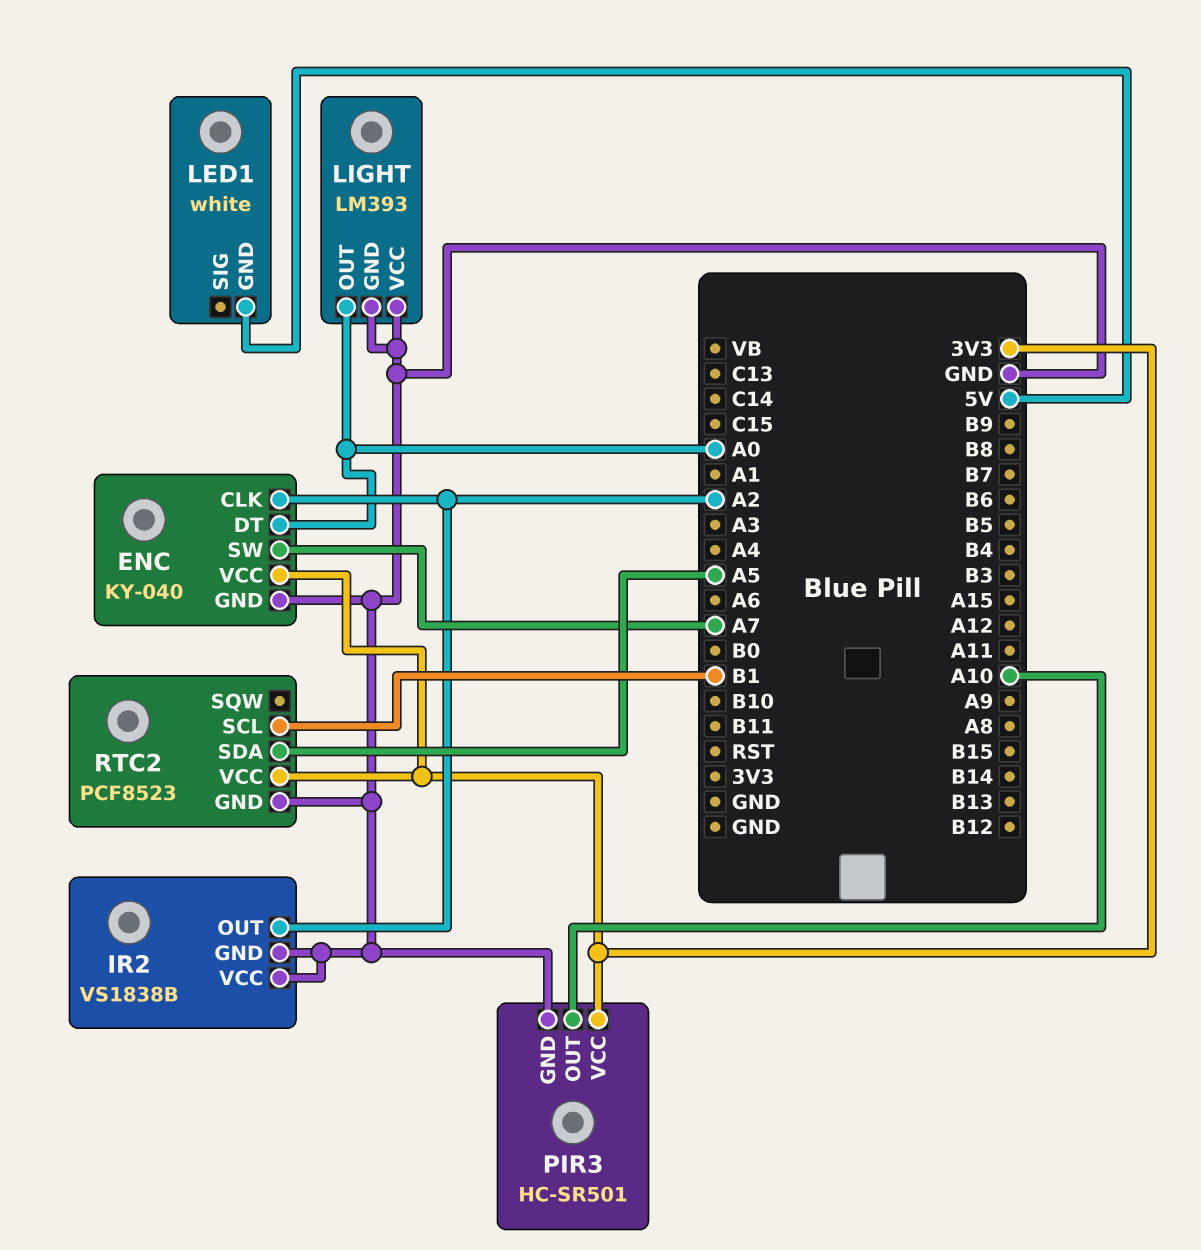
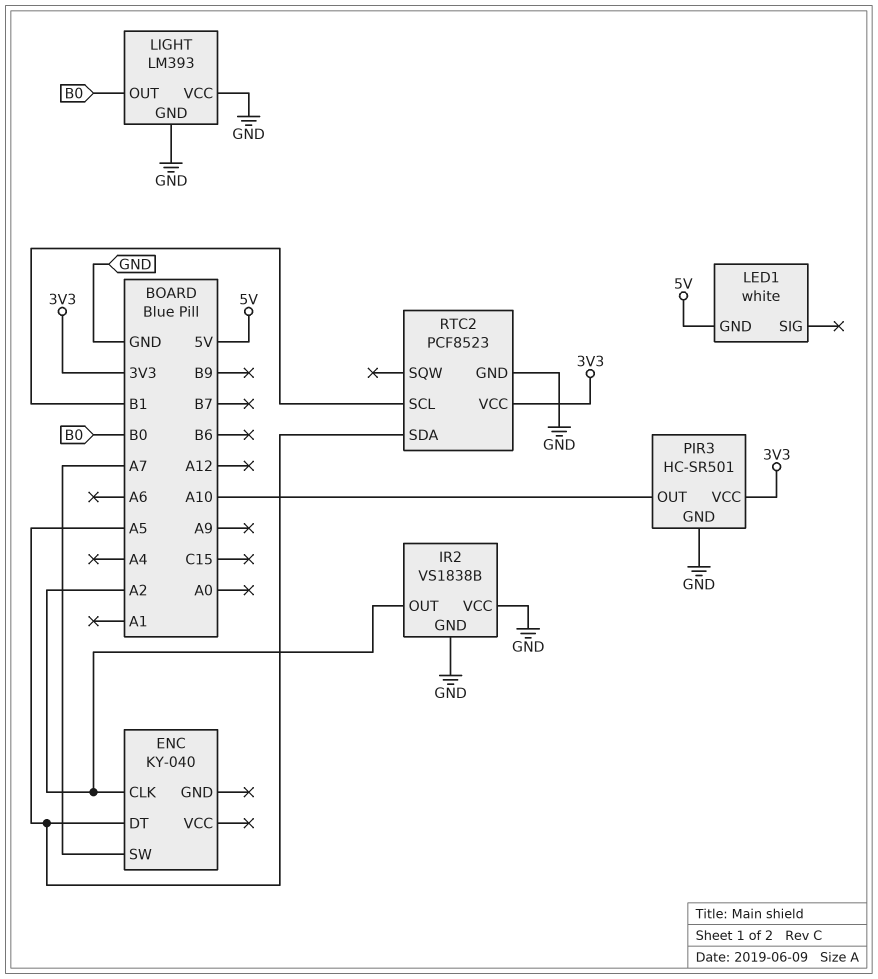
ENC pin DT: A0 -> A5
ENC pin GND: GND -> none
ENC pin VCC: 3V3 -> none
LIGHT pin OUT: A0 -> B0

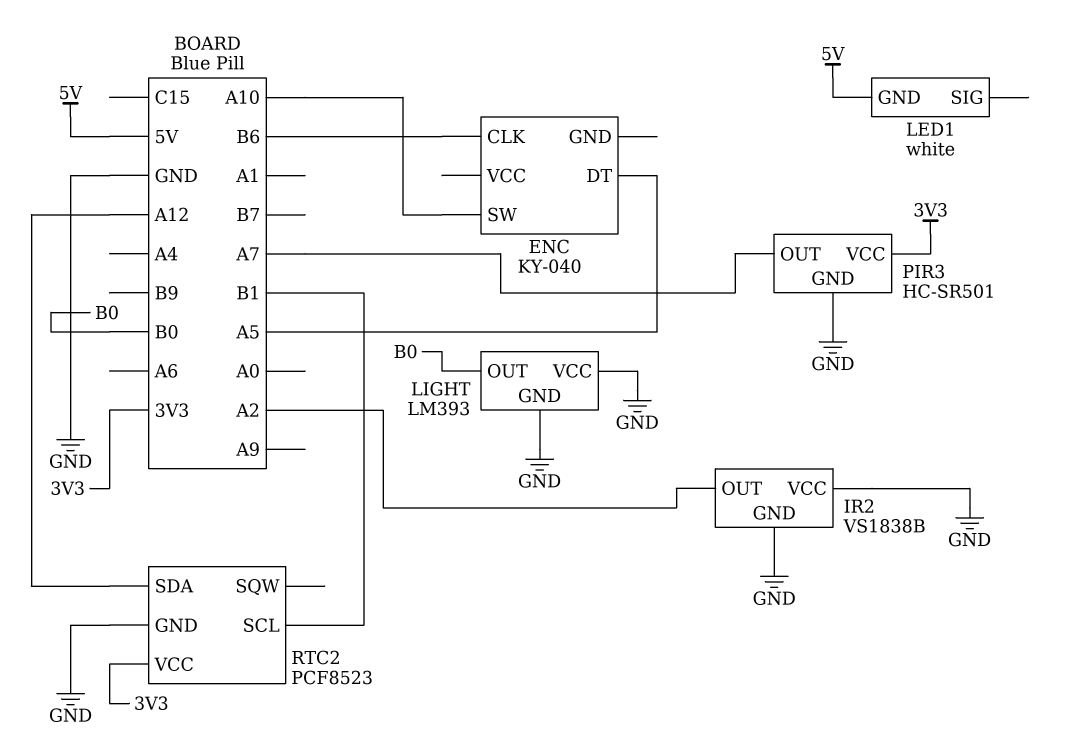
ENC pin CLK: A2 -> B6
ENC pin SW: A7 -> A10
PIR3 pin OUT: A10 -> A7
RTC2 pin SDA: A5 -> A12

